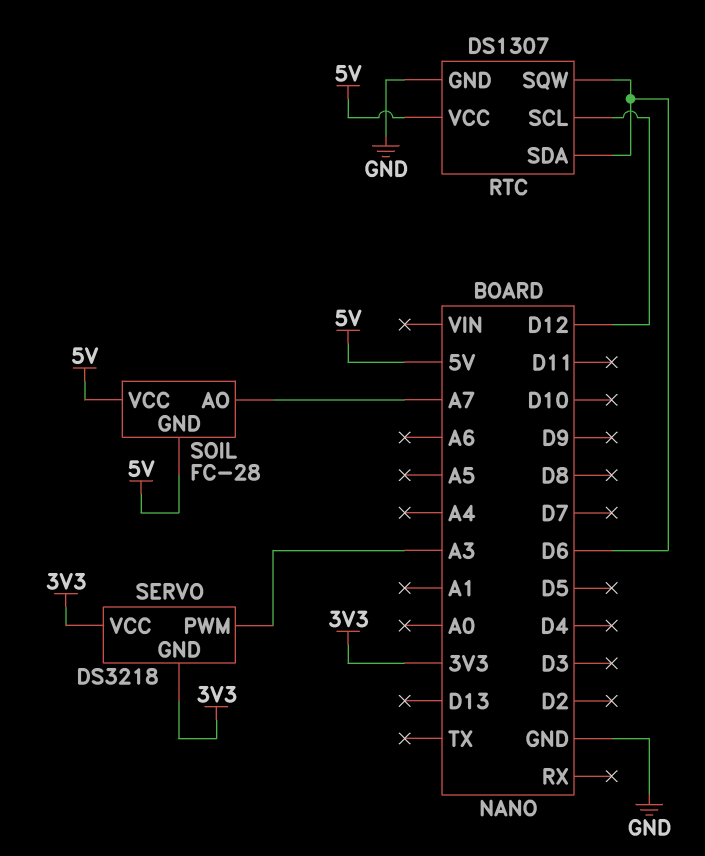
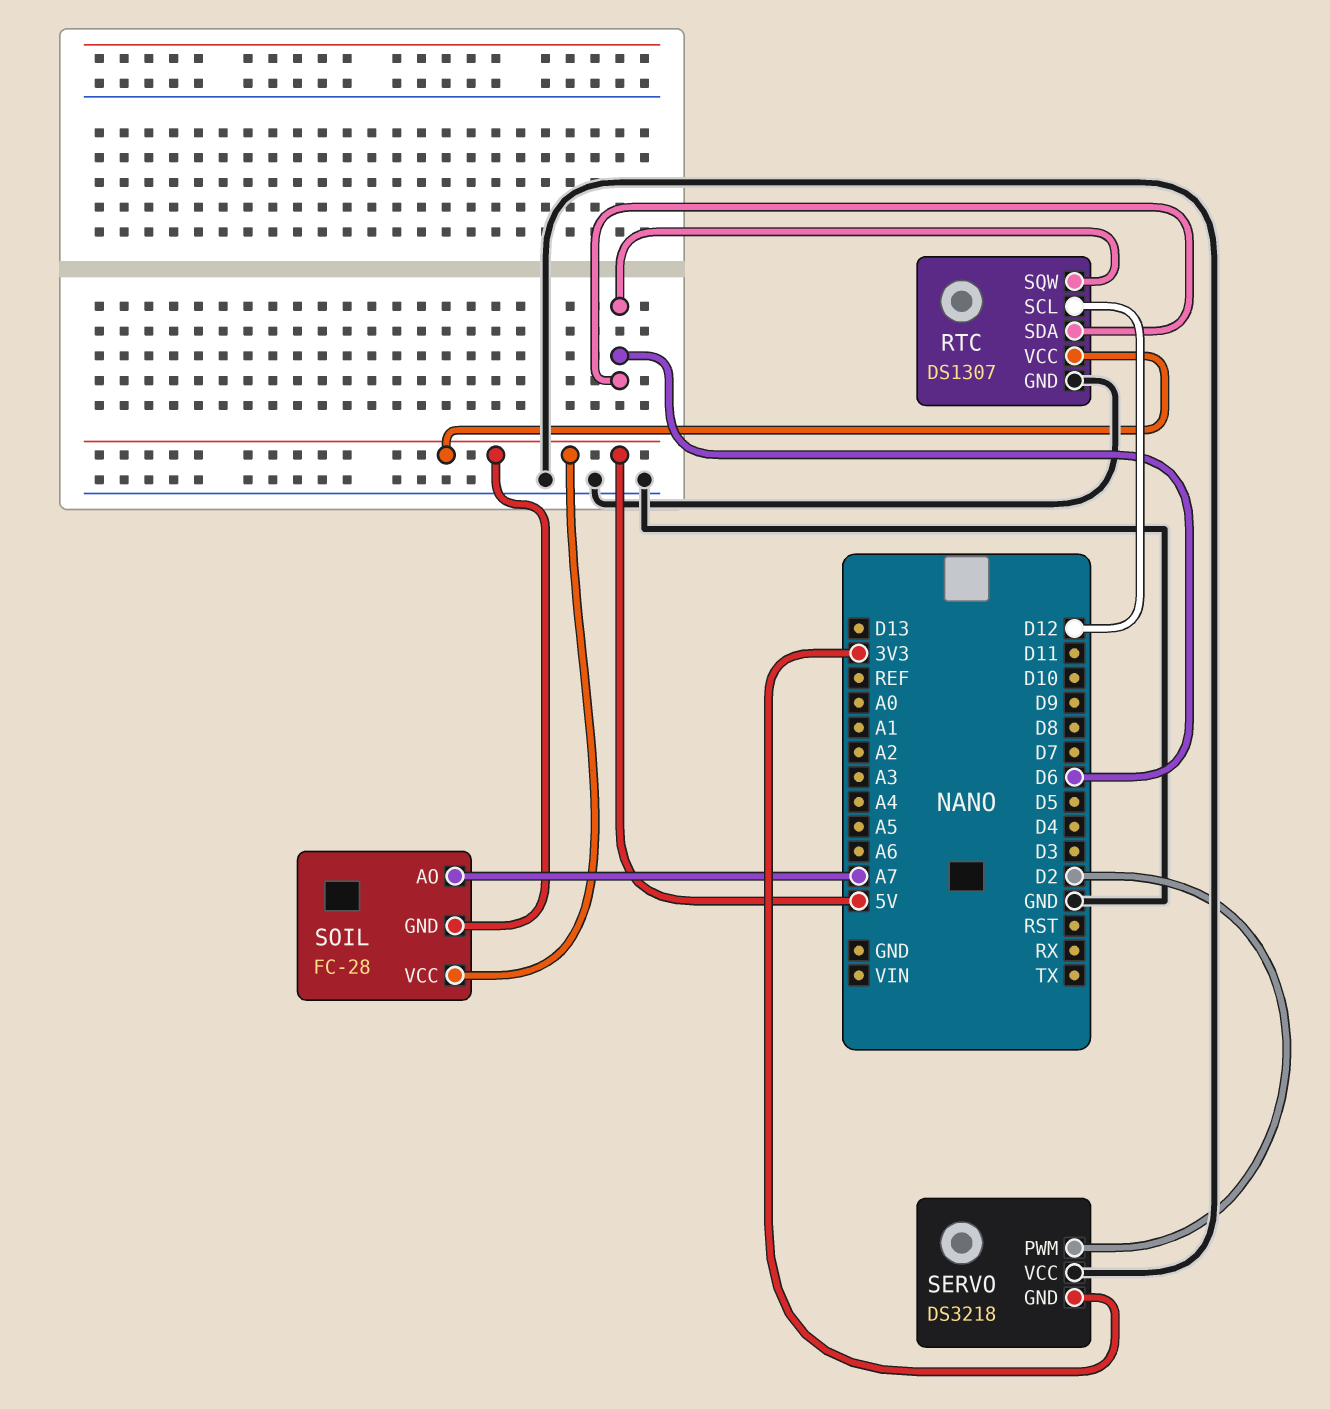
SERVO pin PWM: A3 -> D2
SERVO pin VCC: 3V3 -> GND

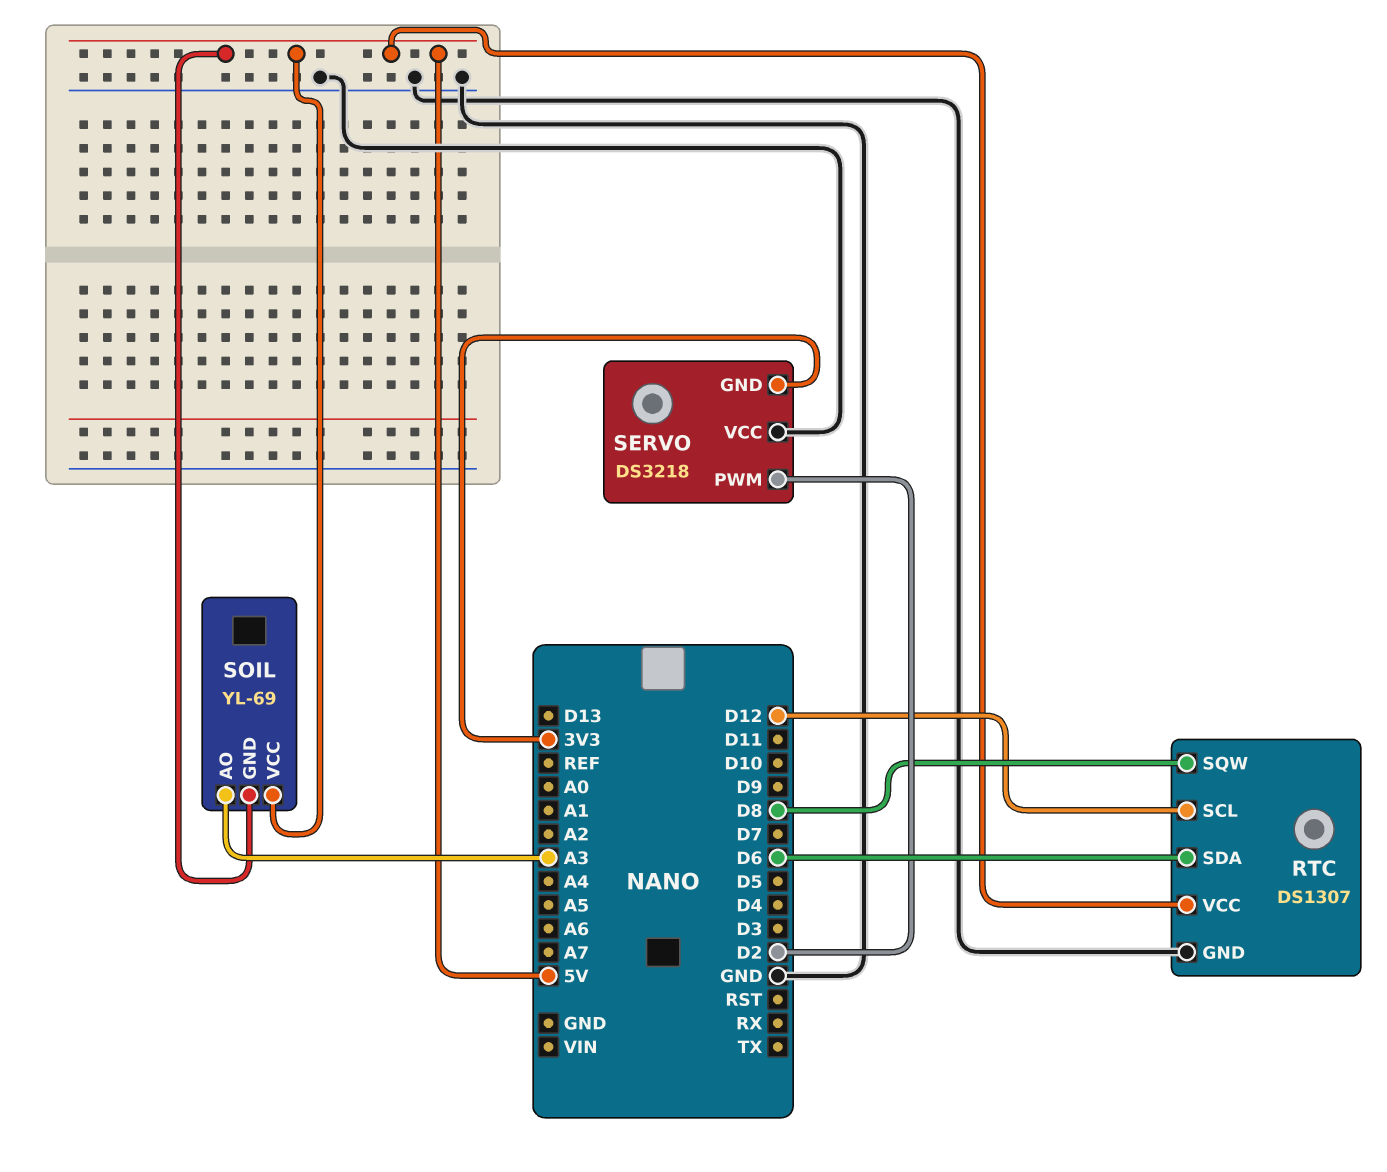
RTC pin SQW: D6 -> D8
SOIL: FC-28 -> YL-69
SOIL pin AO: A7 -> A3

